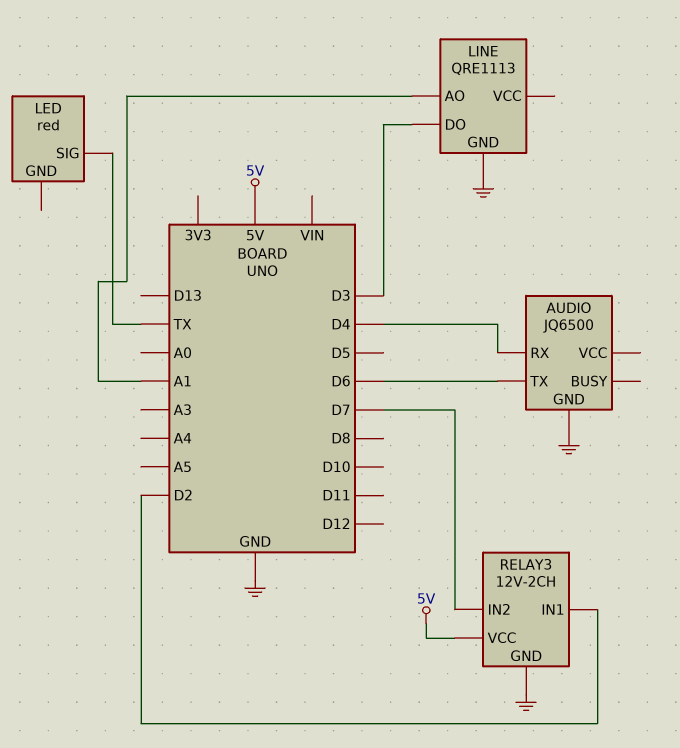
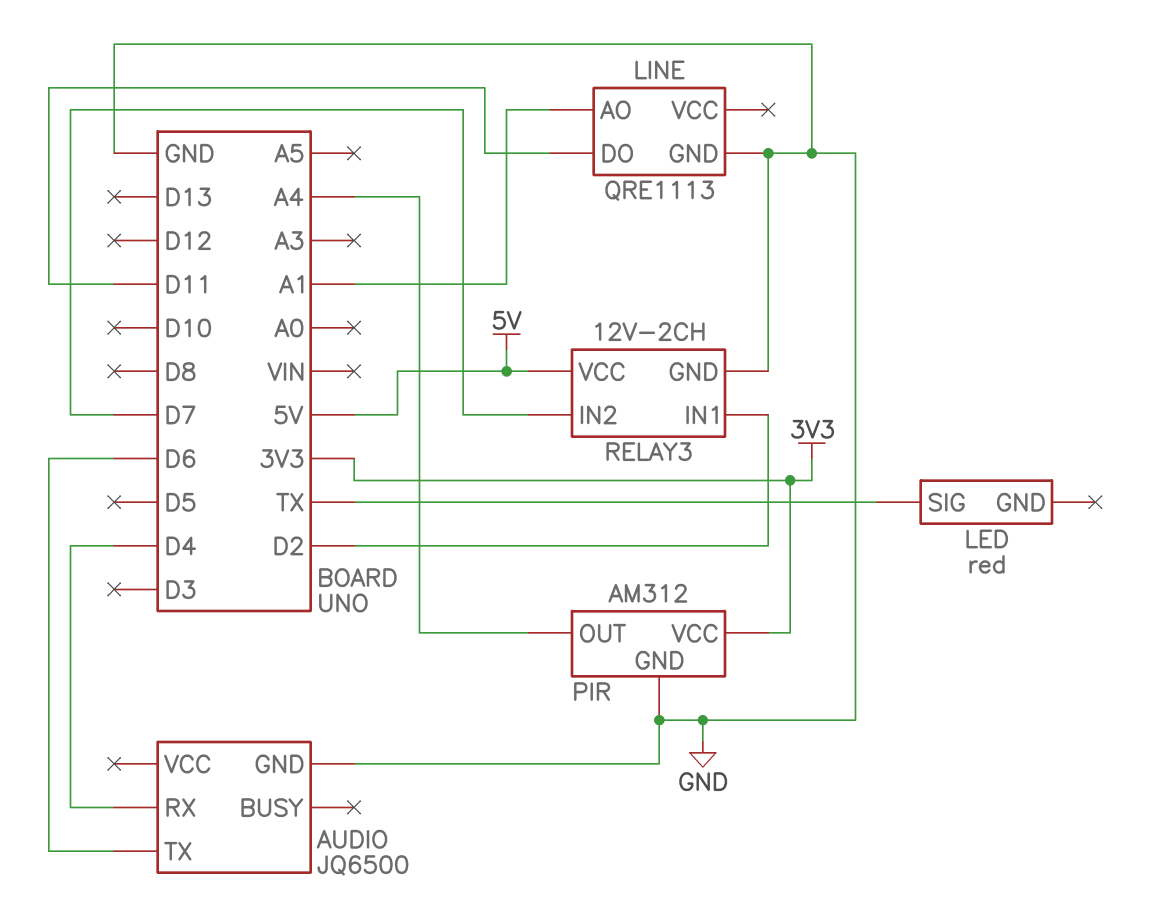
LINE pin DO: D3 -> D11
PIR: none -> AM312
PIR pin GND: none -> GND
PIR pin OUT: none -> A4
PIR pin VCC: none -> 3V3

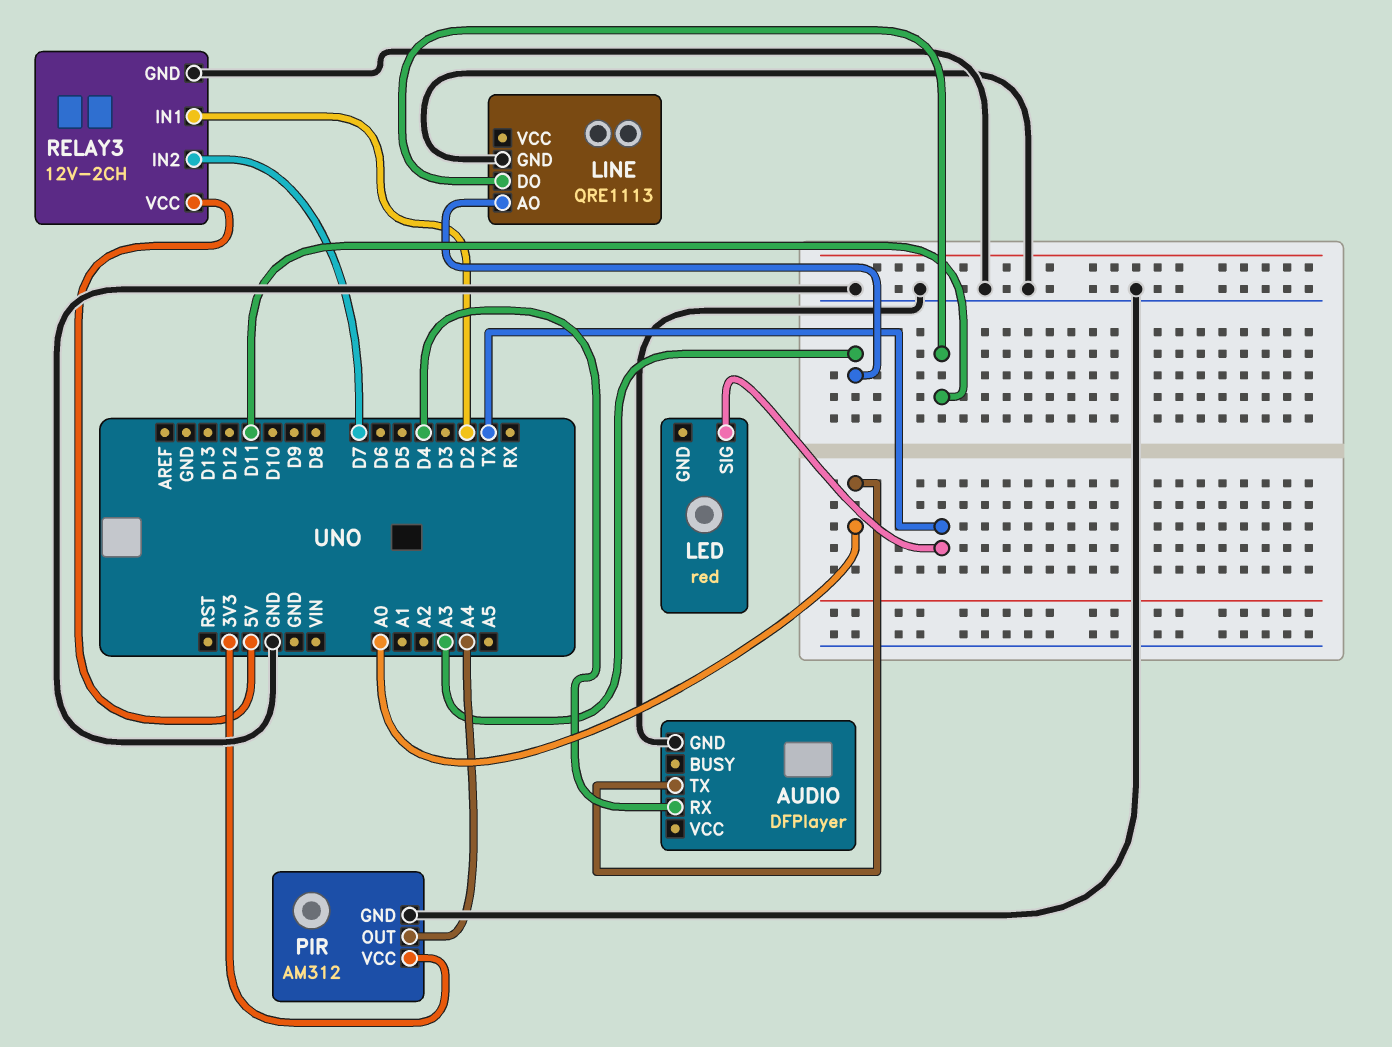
AUDIO: JQ6500 -> DFPlayer
AUDIO pin TX: D6 -> A0
LINE pin AO: A1 -> A3

